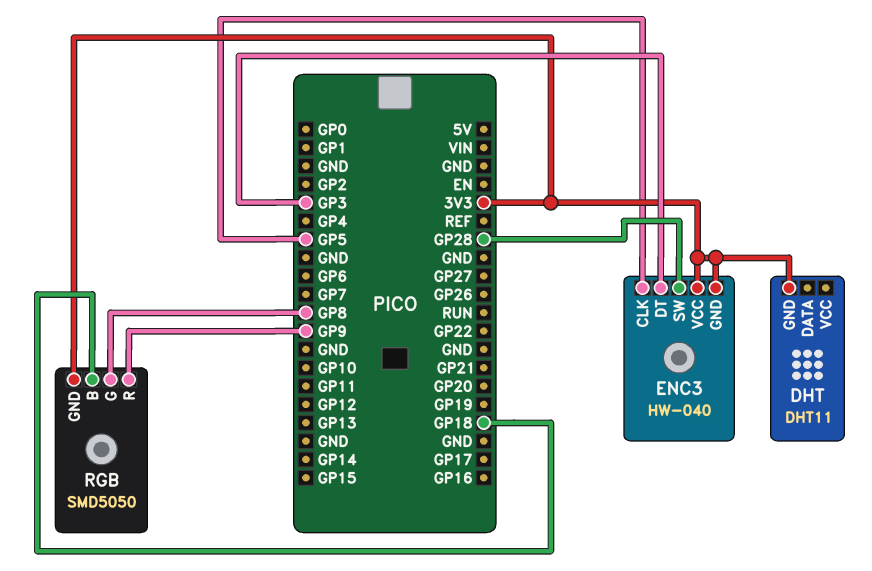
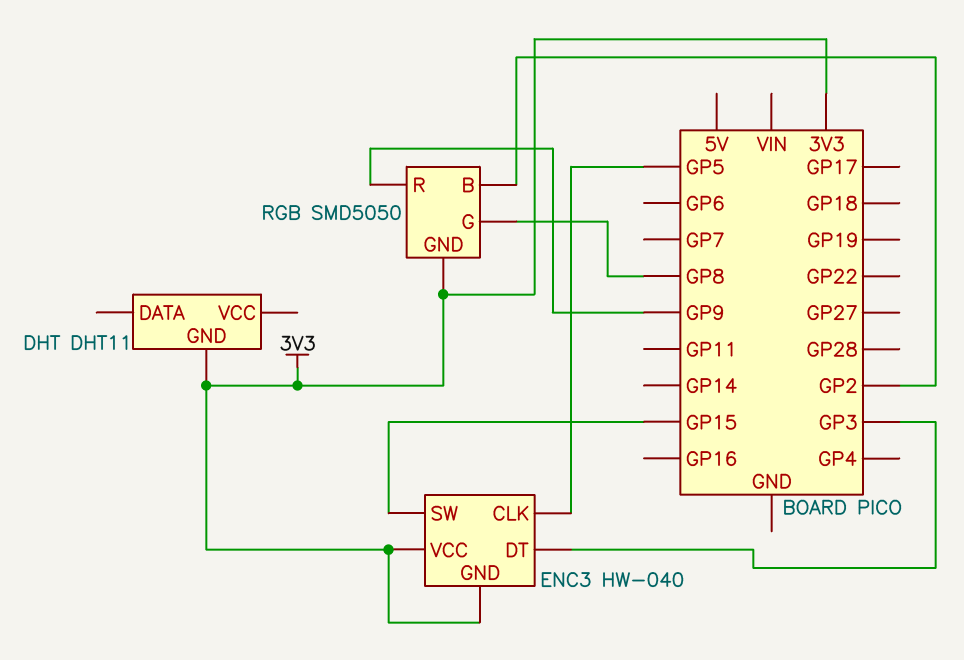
ENC3 pin SW: GP28 -> GP15
RGB pin B: GP18 -> GP2

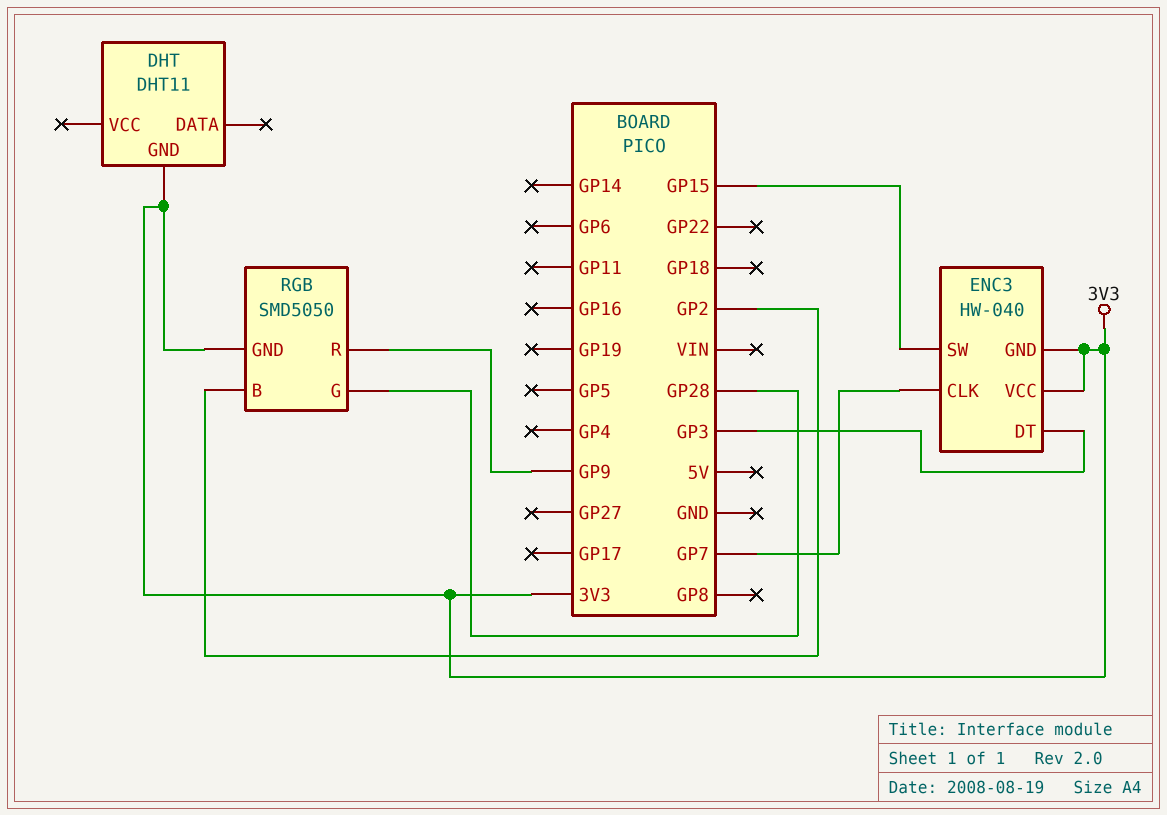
ENC3 pin CLK: GP5 -> GP7
RGB pin G: GP8 -> GP28

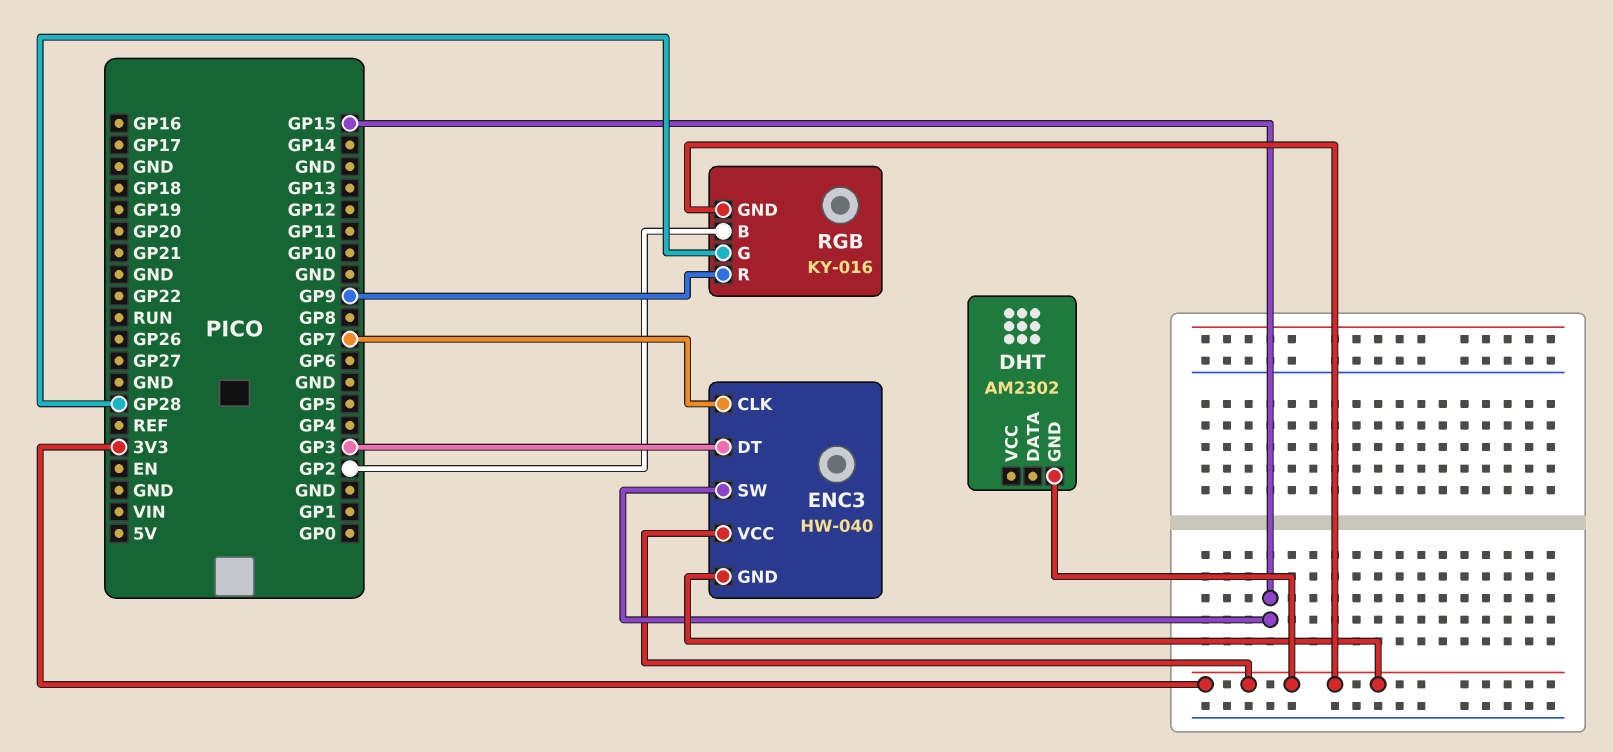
DHT: DHT11 -> AM2302
RGB: SMD5050 -> KY-016

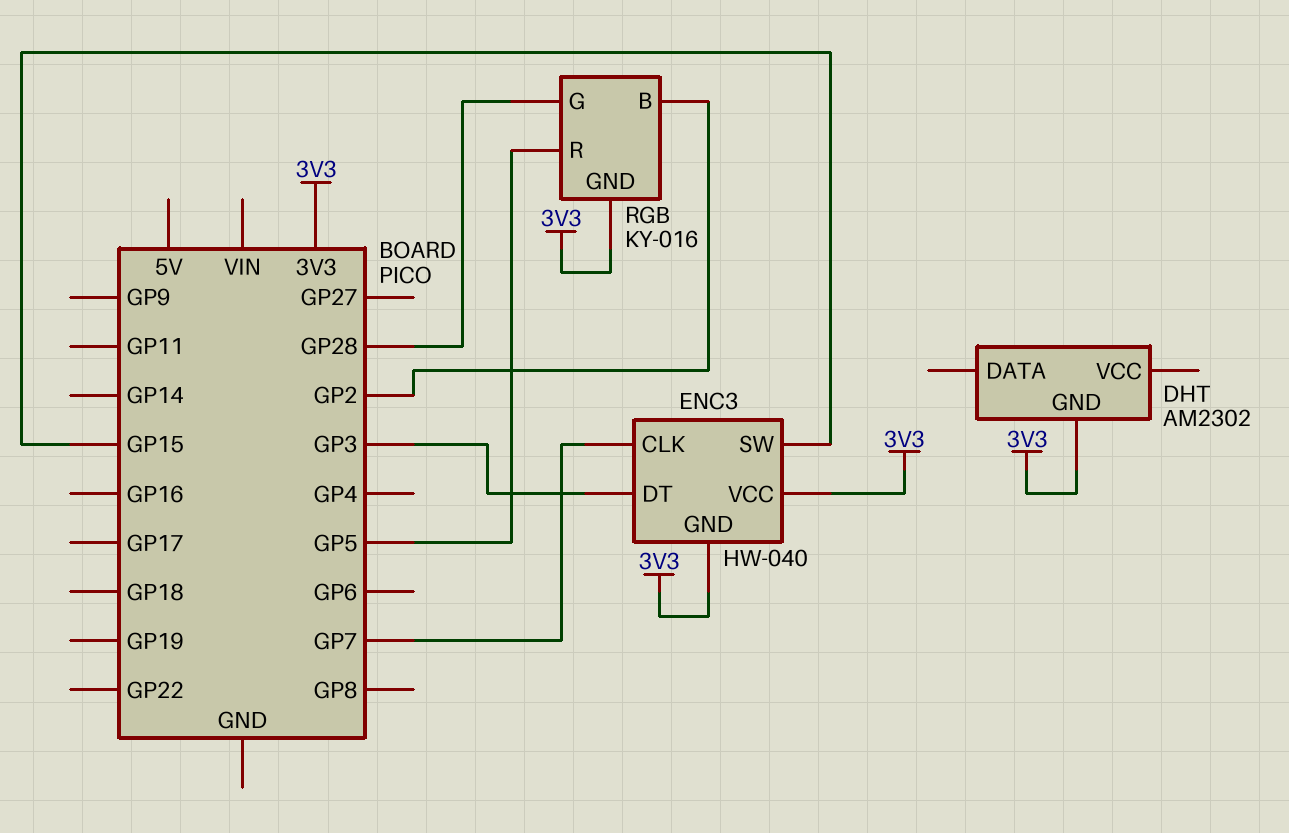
RGB pin R: GP9 -> GP5

